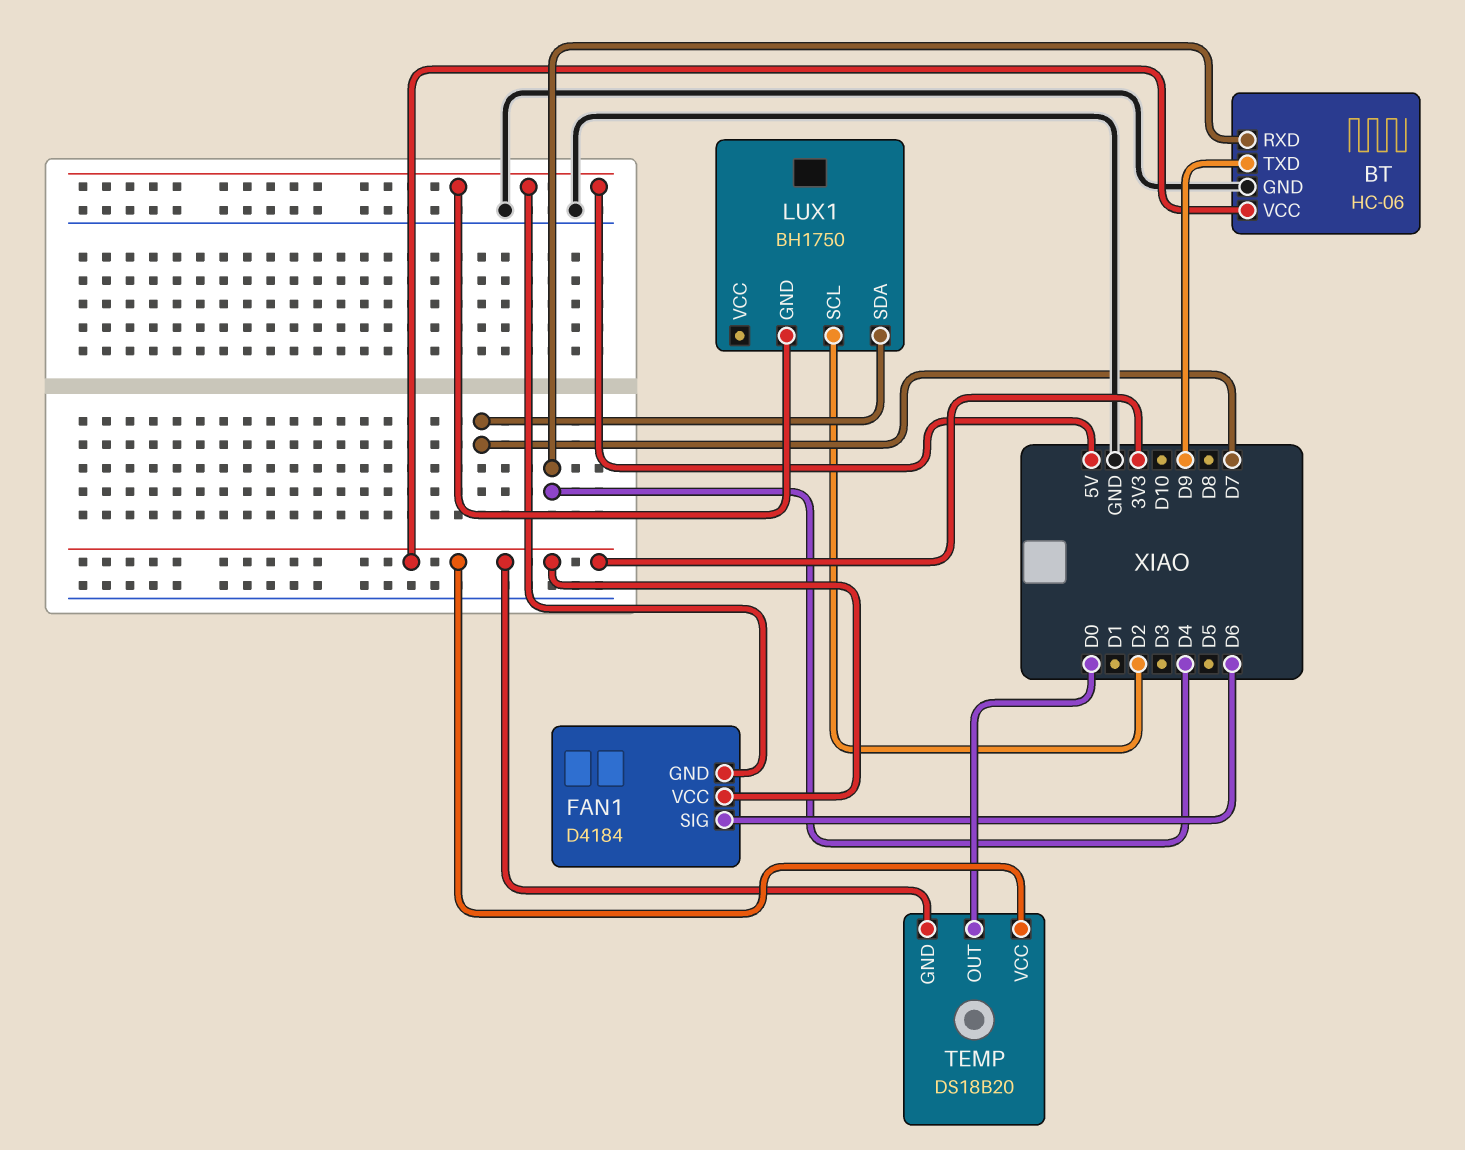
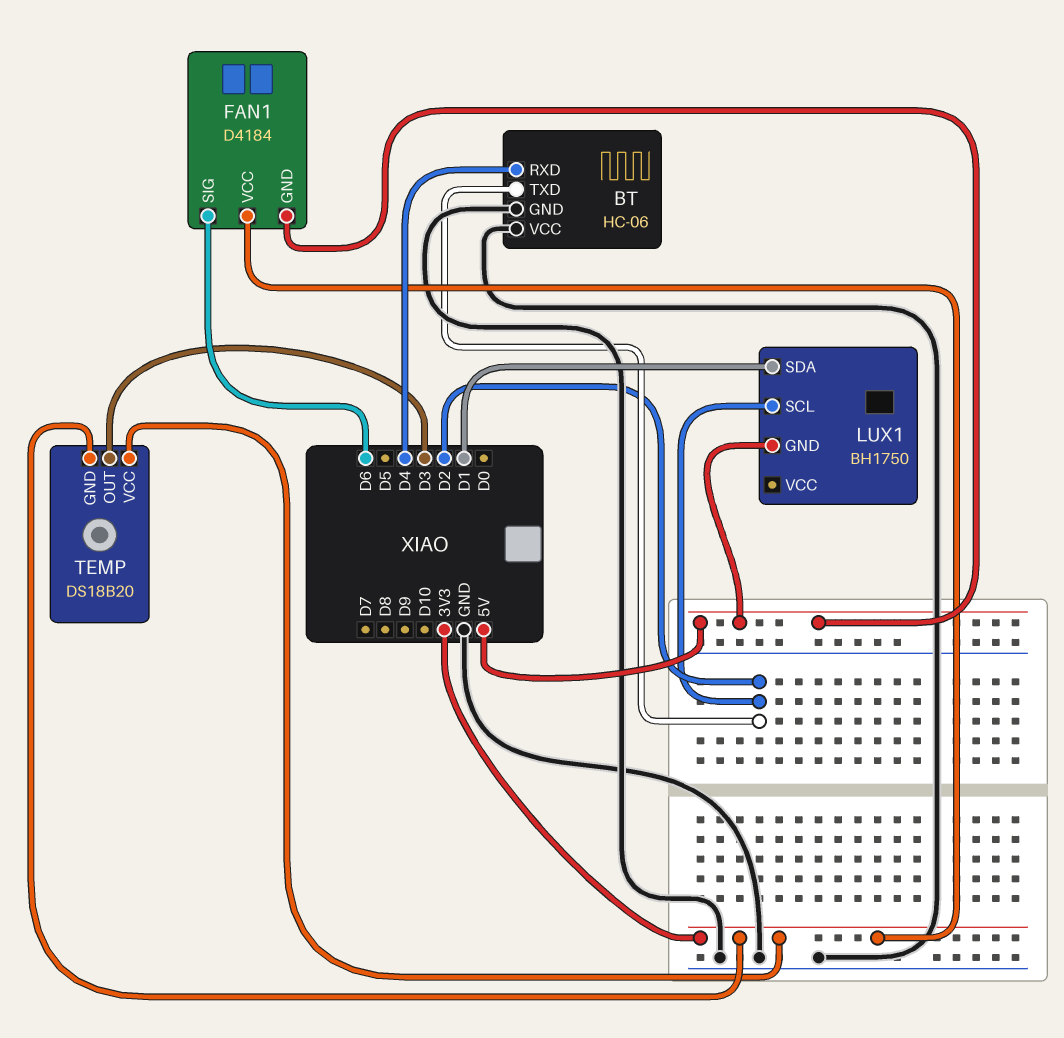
BT pin TXD: D9 -> D2
BT pin VCC: 3V3 -> GND
LUX1 pin SDA: D7 -> D1
TEMP pin OUT: D0 -> D3

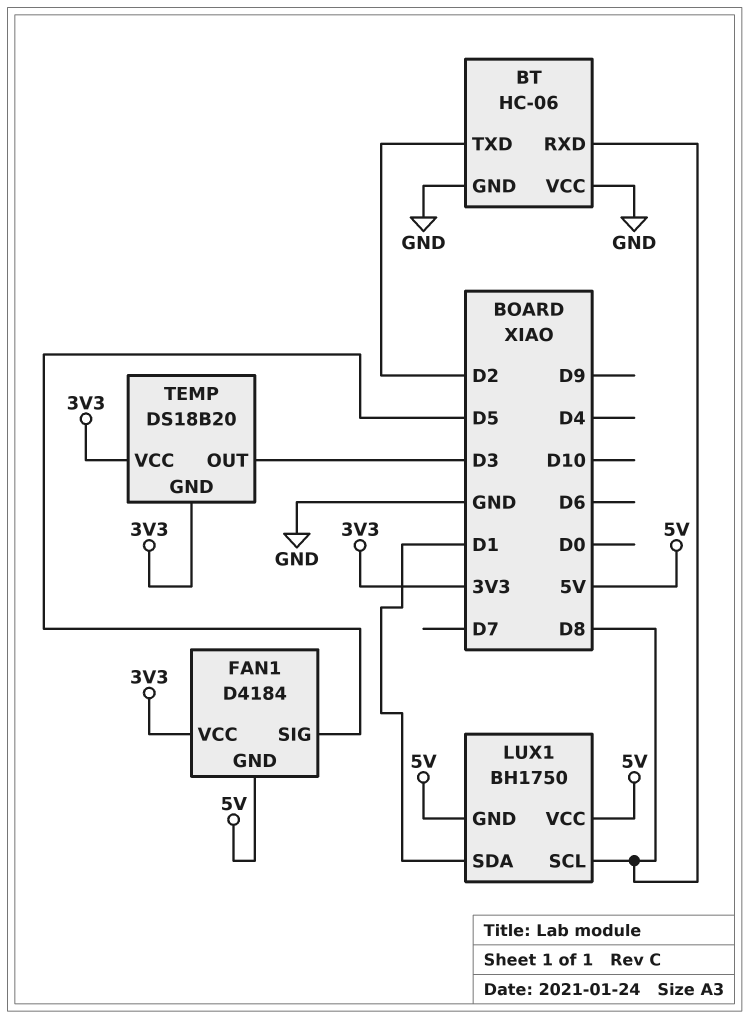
BT pin RXD: D4 -> D8
FAN1 pin SIG: D6 -> D5
LUX1 pin SCL: D2 -> D8
LUX1 pin VCC: none -> 5V

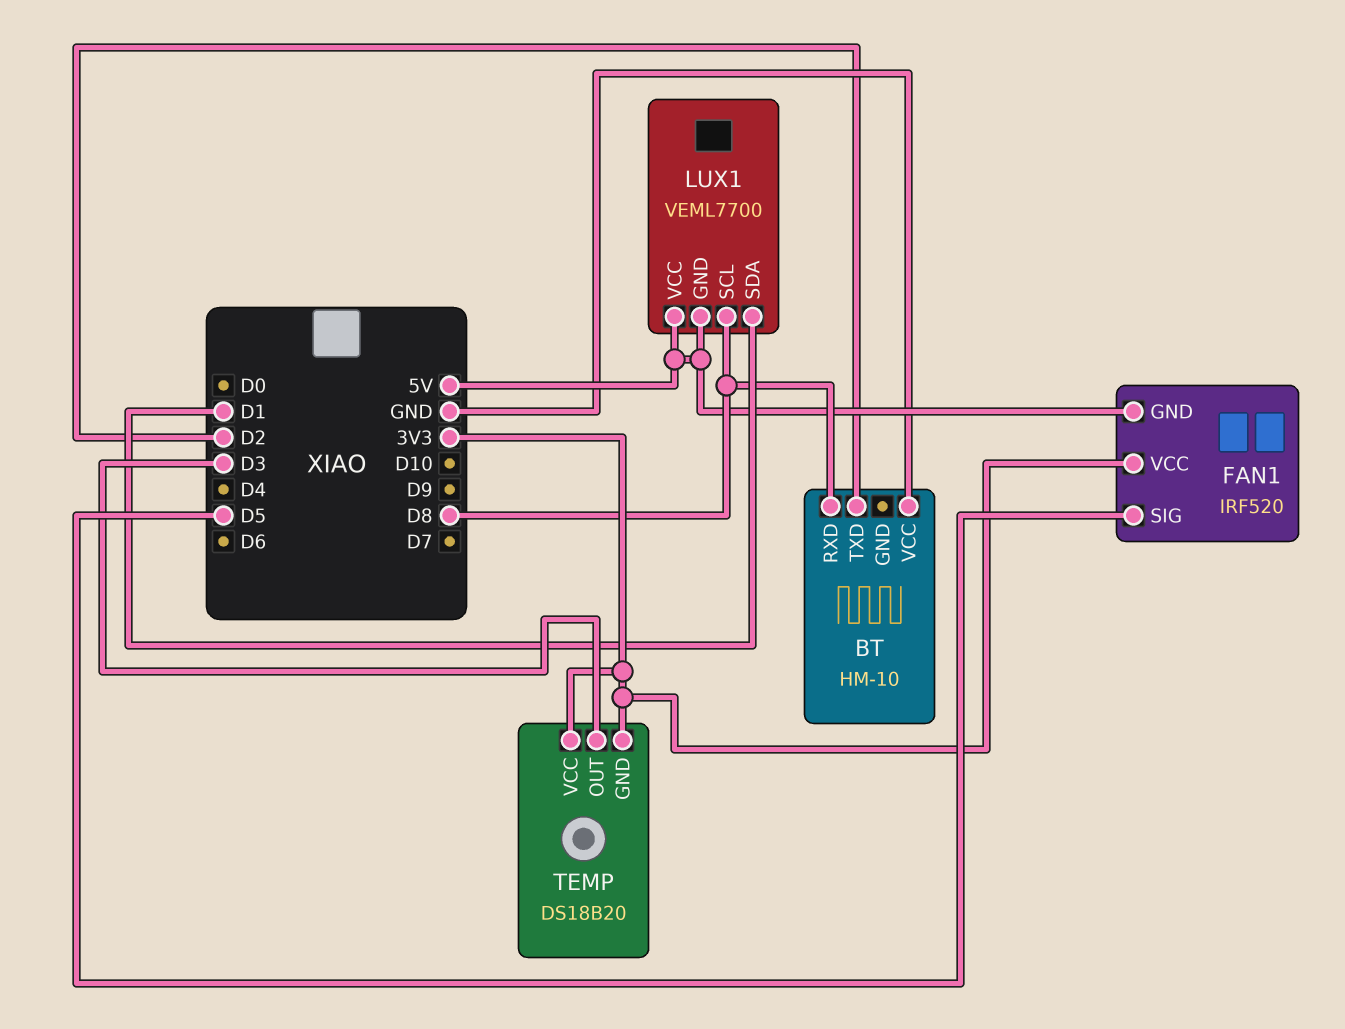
BT: HC-06 -> HM-10
BT pin GND: GND -> none
FAN1: D4184 -> IRF520
LUX1: BH1750 -> VEML7700

